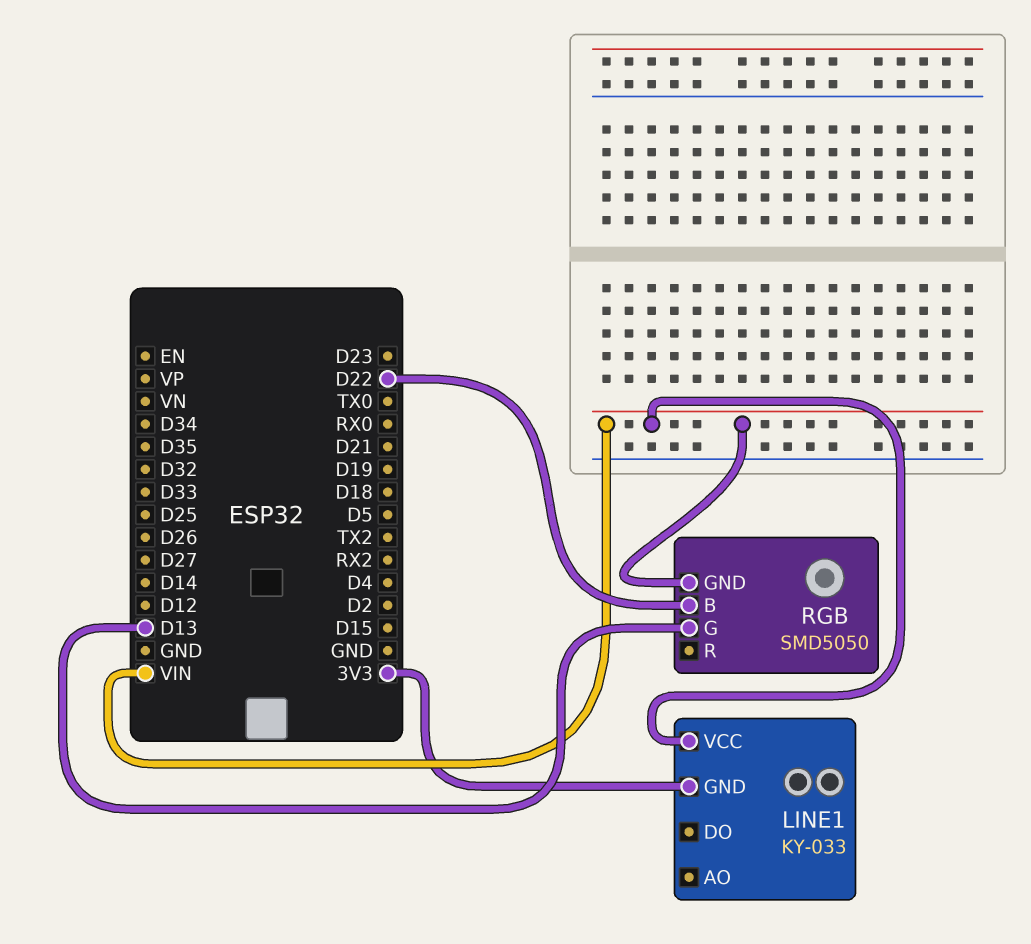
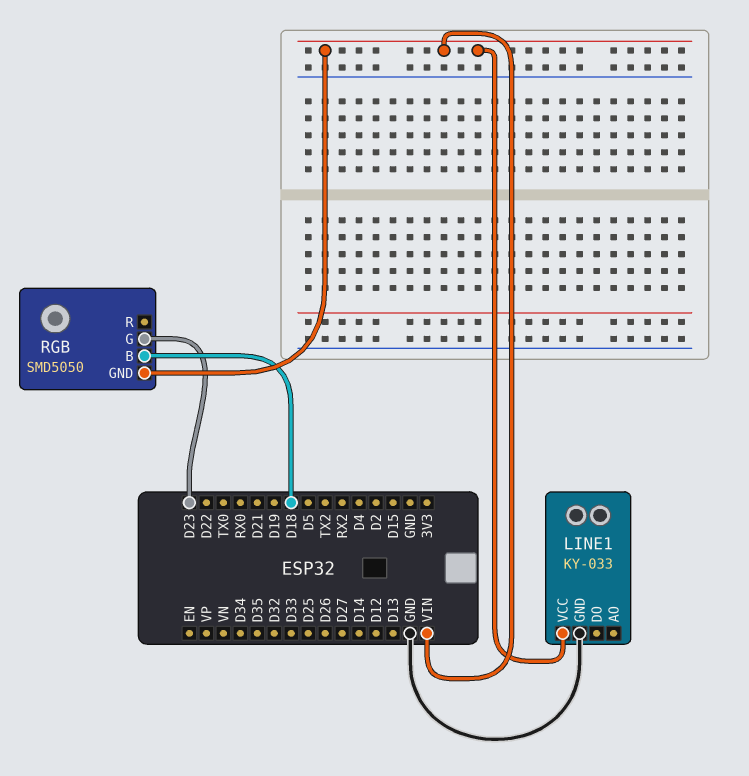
LINE1 pin GND: 3V3 -> GND
RGB pin B: D22 -> D18
RGB pin G: D13 -> D23

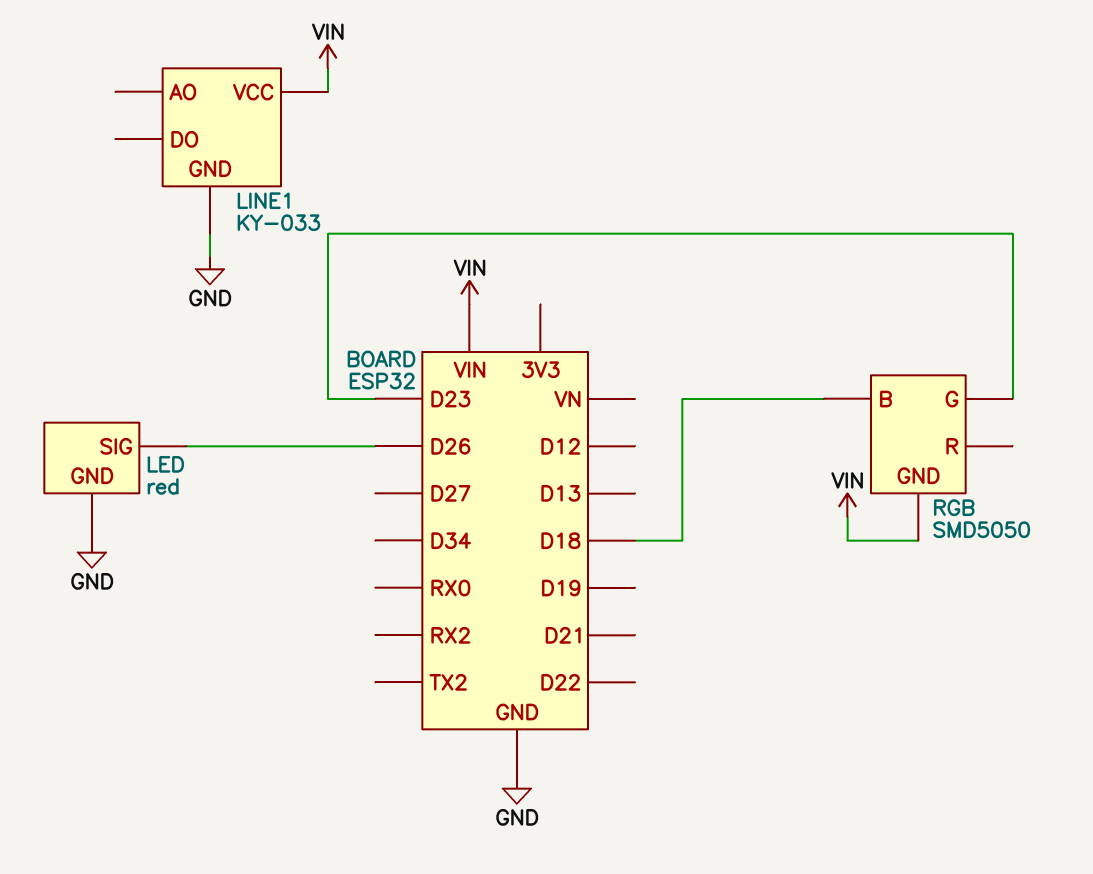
LED: none -> red
LED pin GND: none -> GND
LED pin SIG: none -> D26

